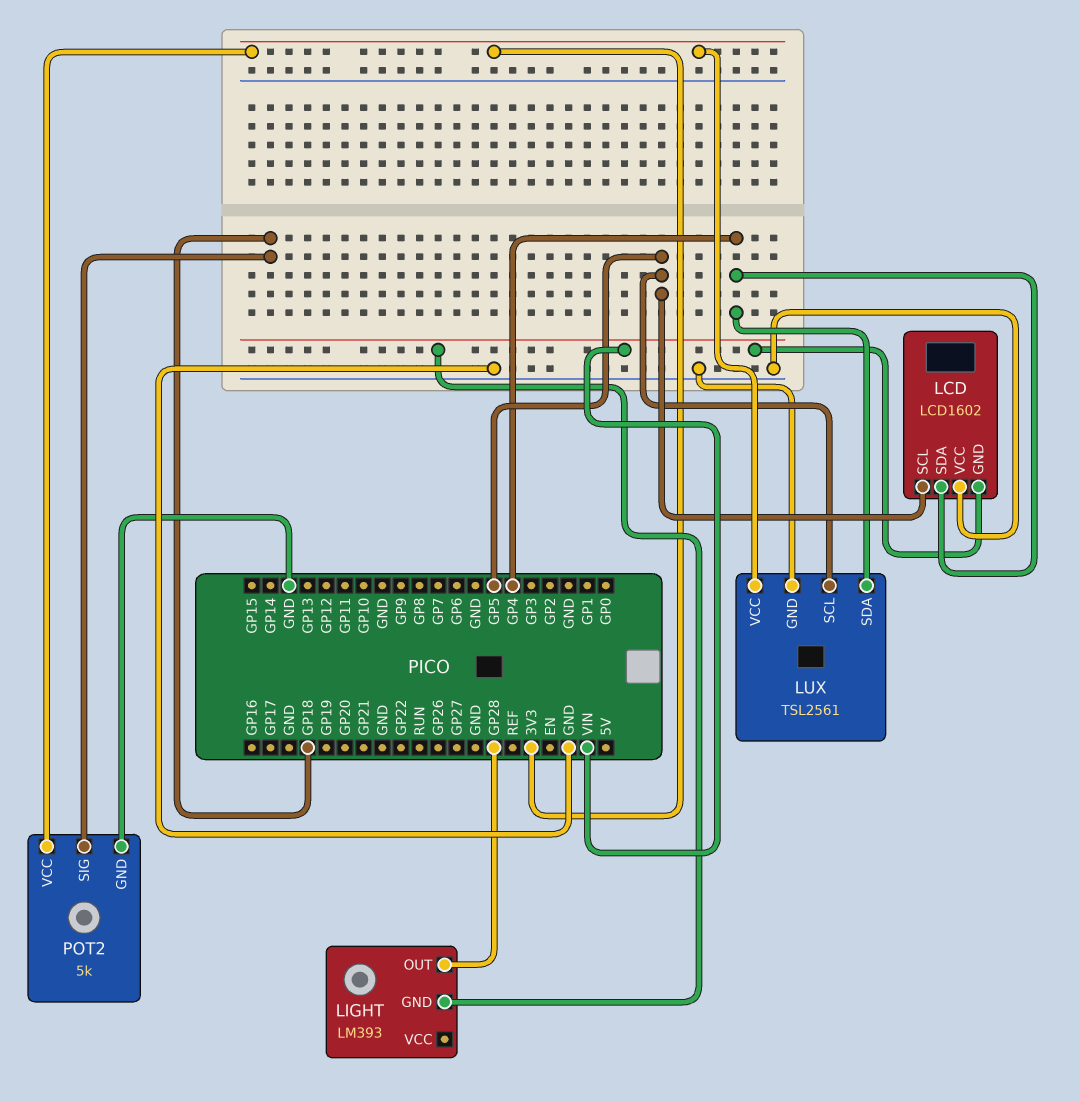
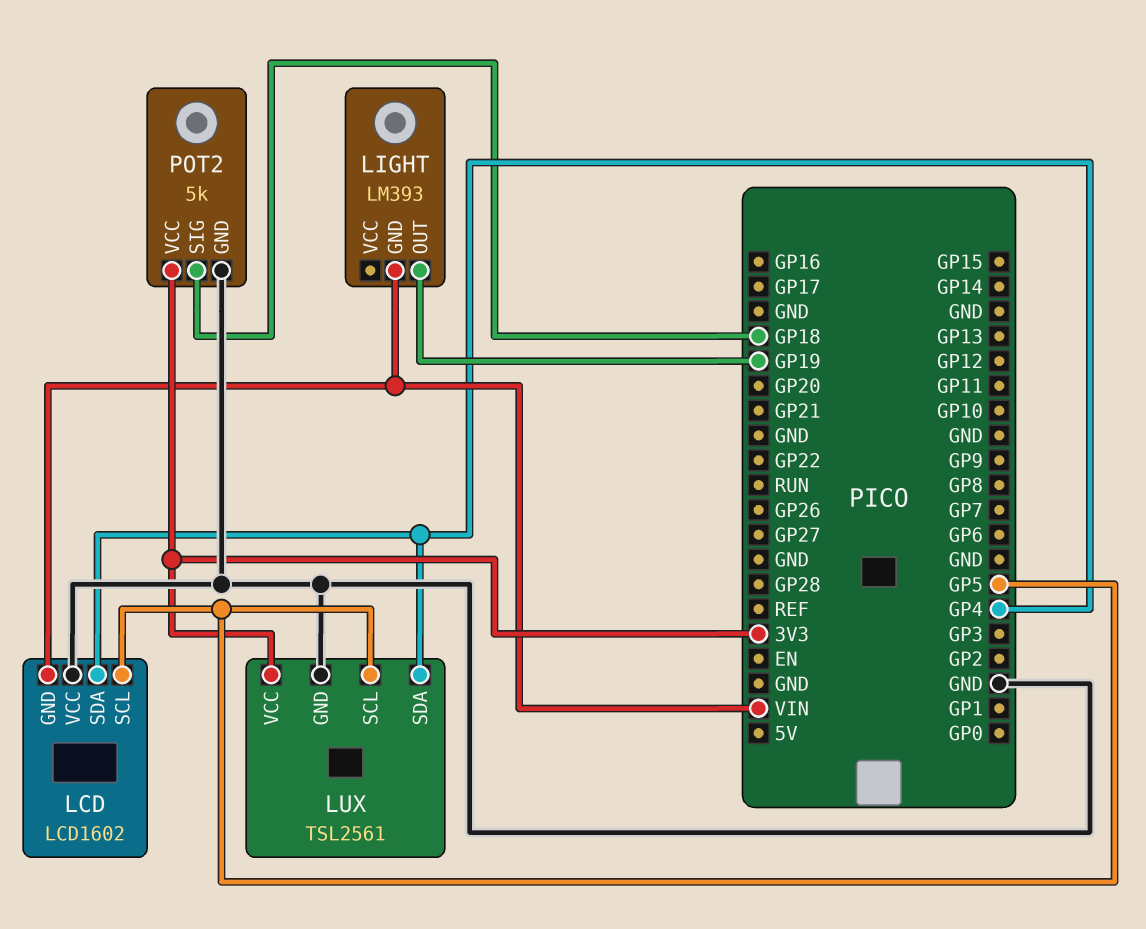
LIGHT pin OUT: GP28 -> GP19

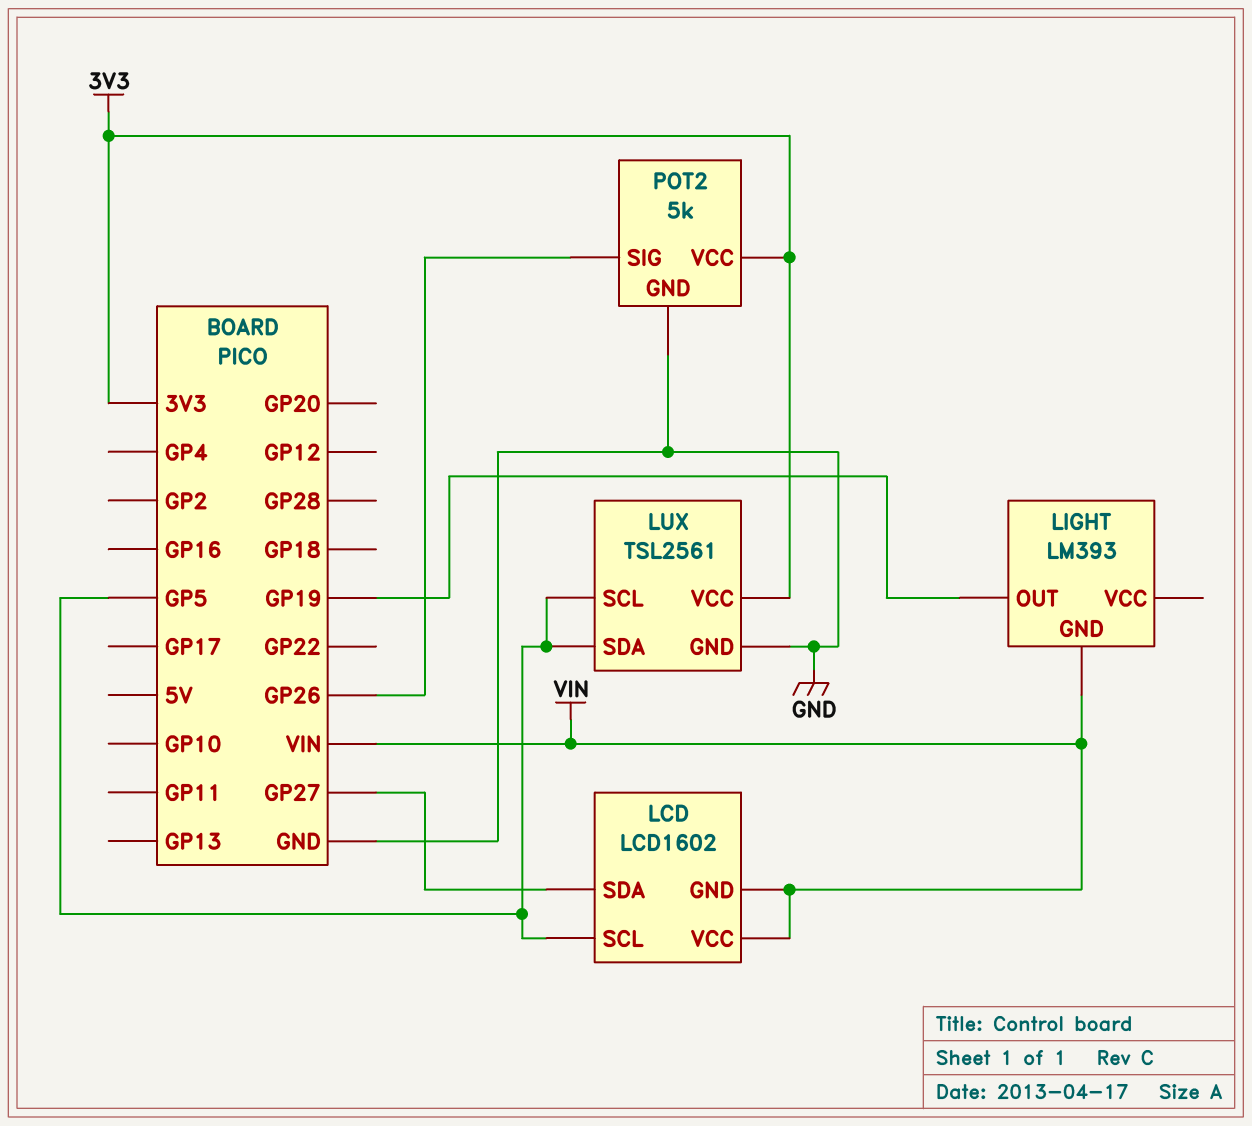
LCD pin SDA: GP4 -> GP27
LCD pin VCC: GND -> VIN
LUX pin SDA: GP4 -> GP5
POT2 pin SIG: GP18 -> GP26

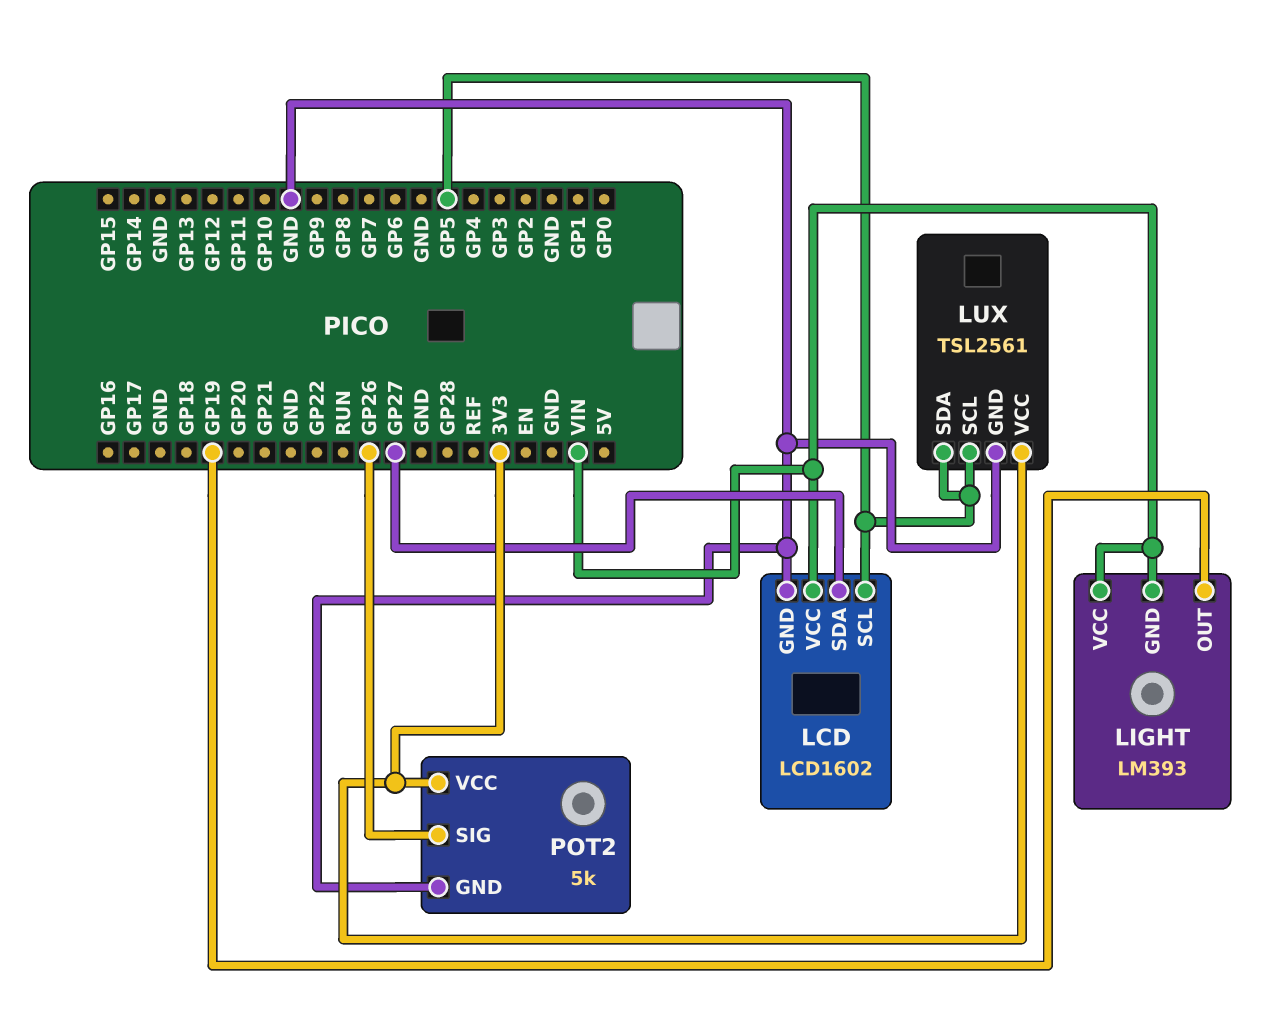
LCD pin GND: VIN -> GND
LIGHT pin VCC: none -> VIN

